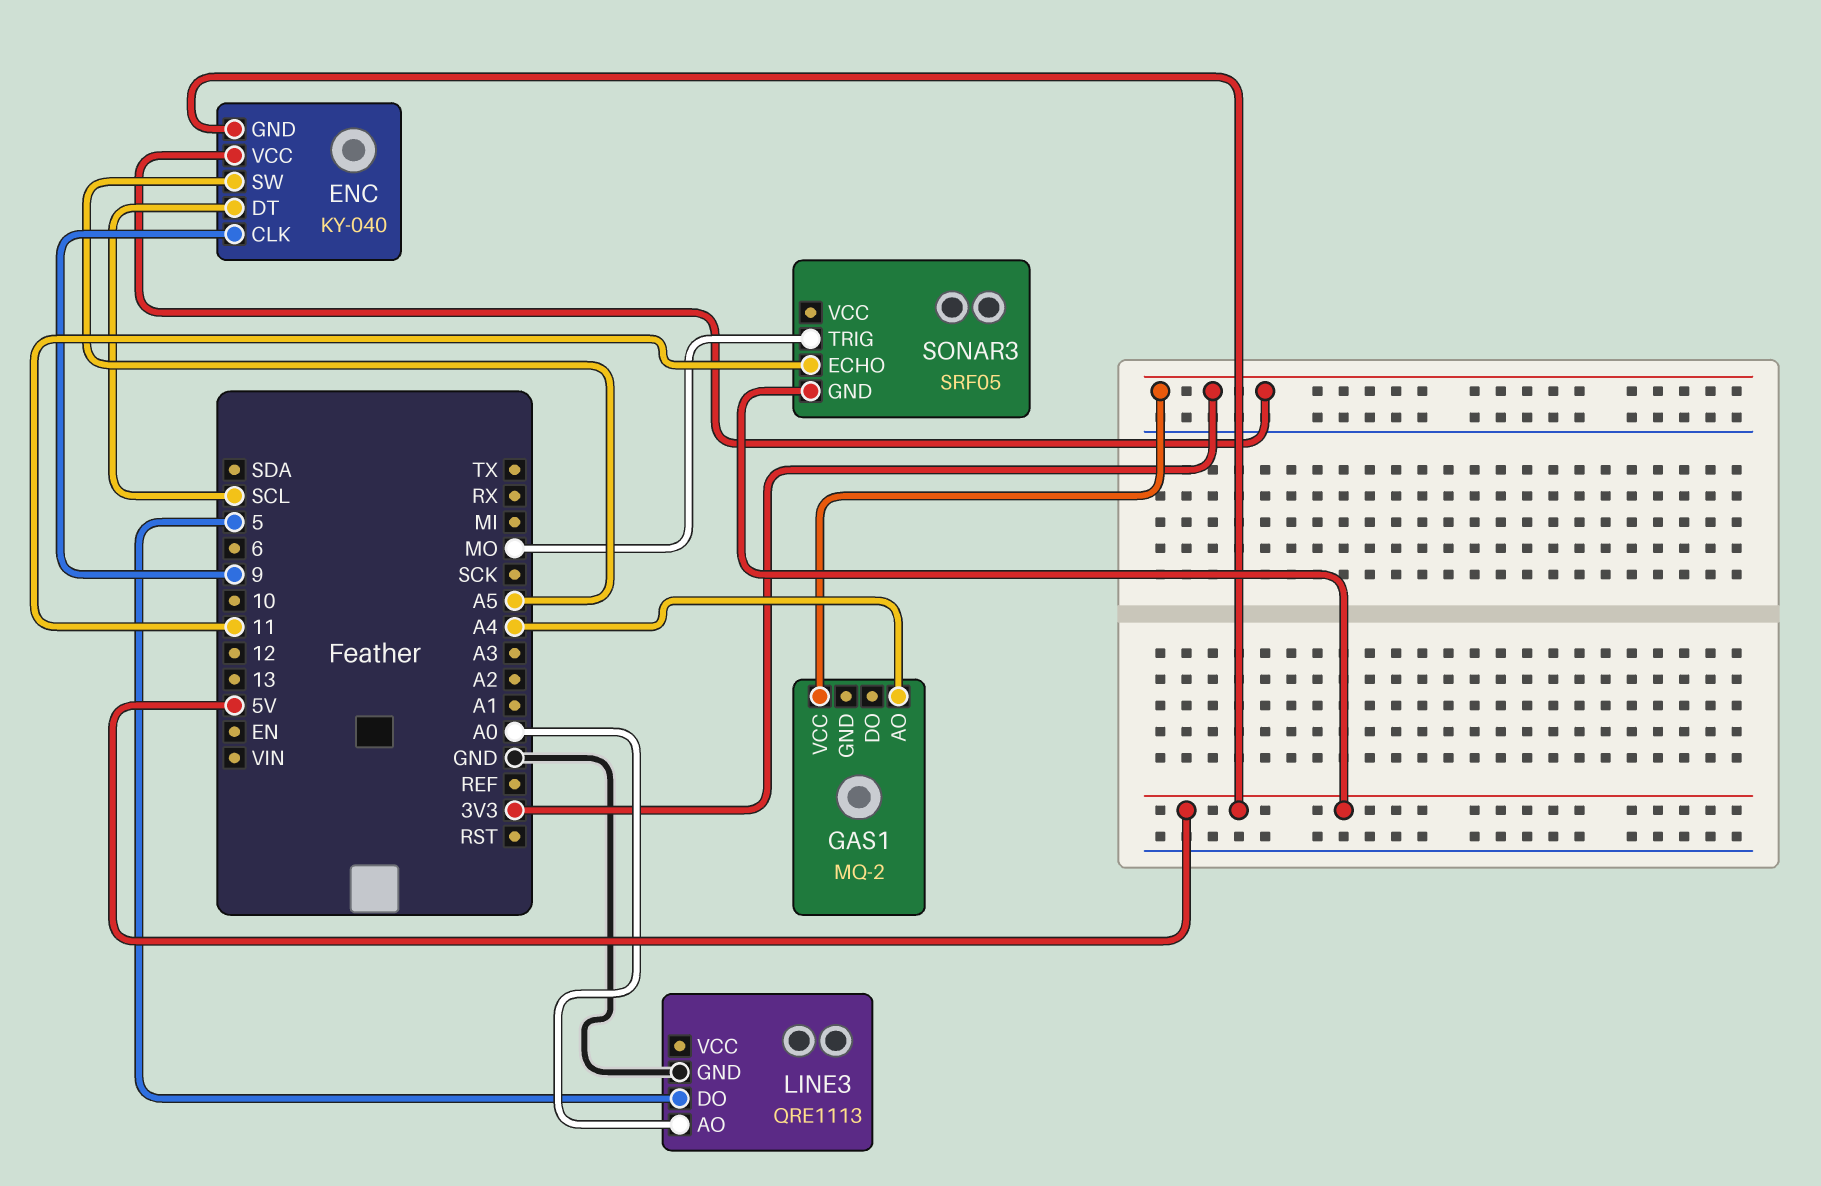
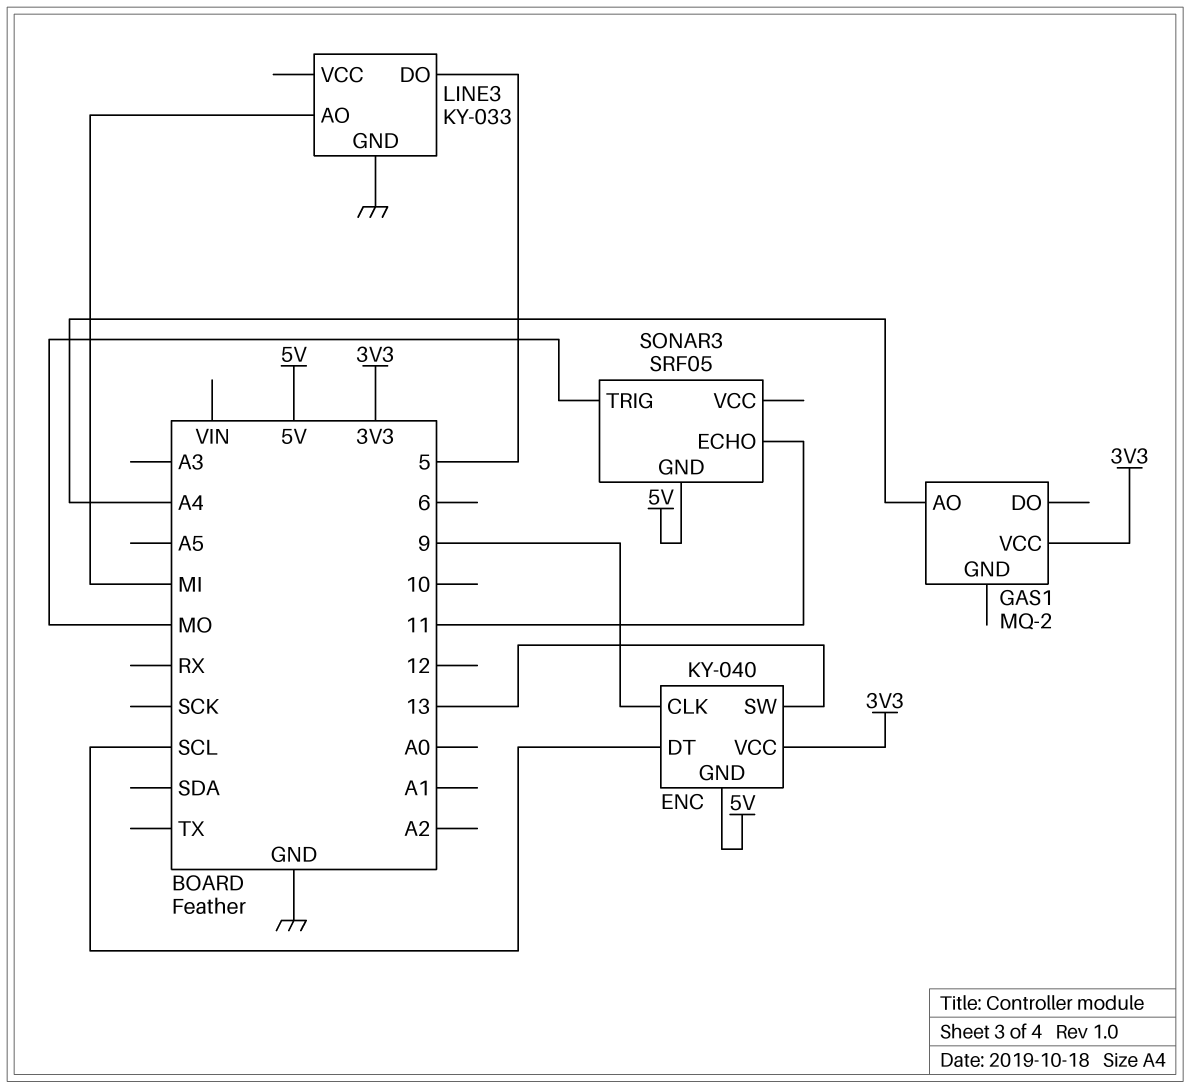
ENC pin SW: A5 -> 13
LINE3: QRE1113 -> KY-033
LINE3 pin AO: A0 -> MI

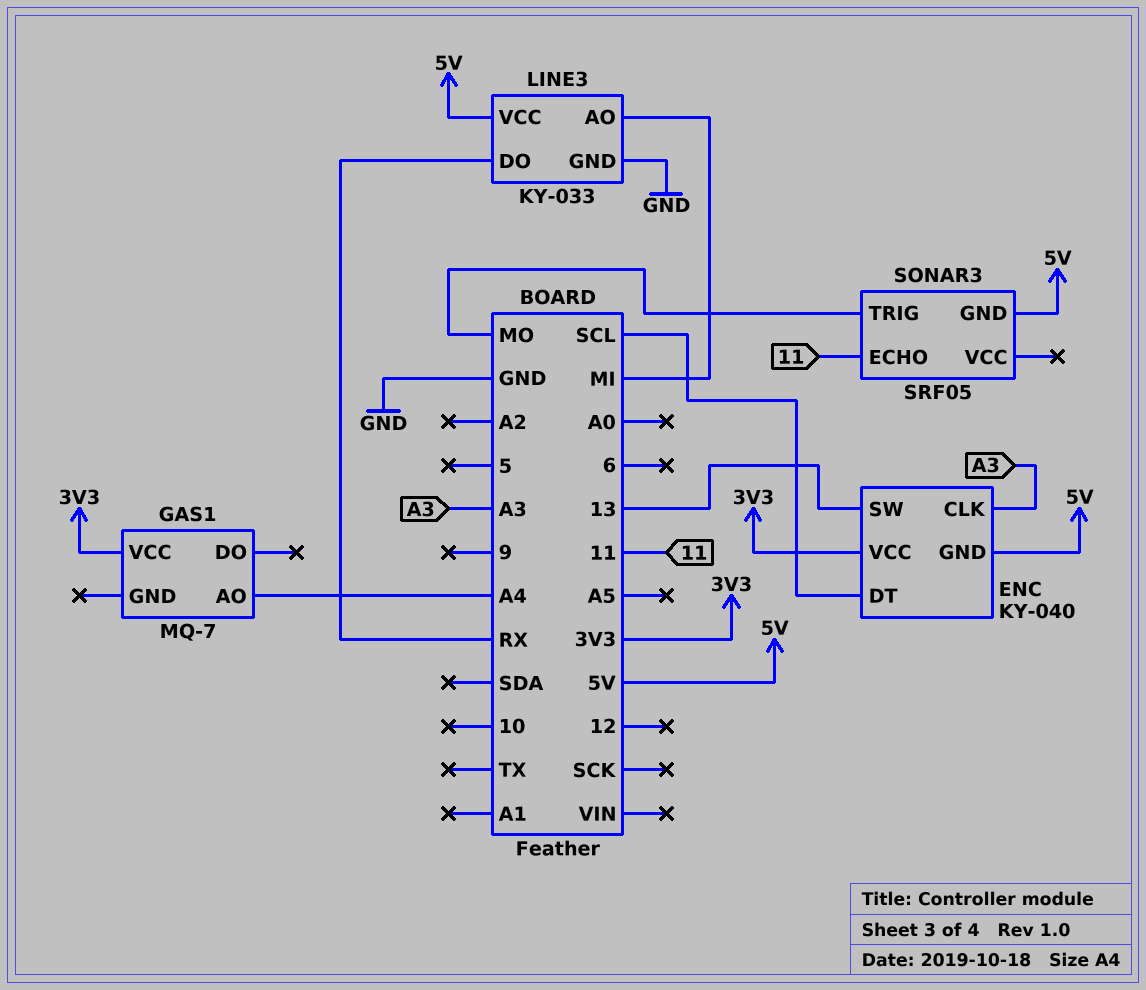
ENC pin CLK: 9 -> A3
GAS1: MQ-2 -> MQ-7
LINE3 pin DO: 5 -> RX
LINE3 pin VCC: none -> 5V

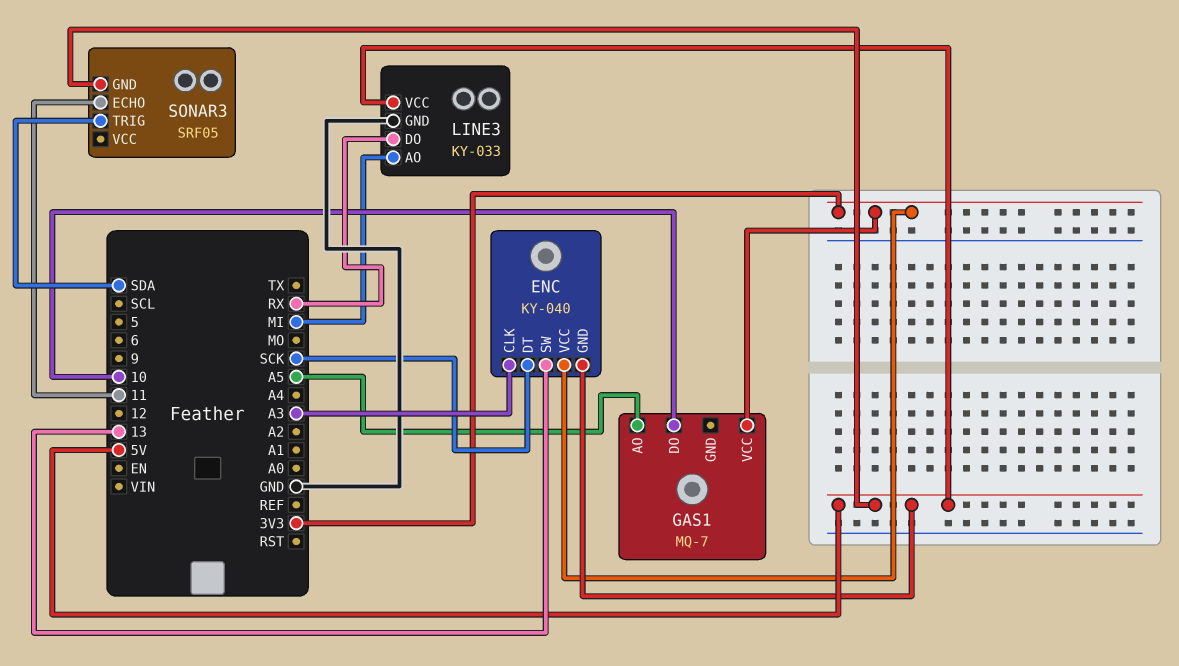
ENC pin DT: SCL -> SCK
GAS1 pin AO: A4 -> A5
GAS1 pin DO: none -> 10
SONAR3 pin TRIG: MO -> SDA

